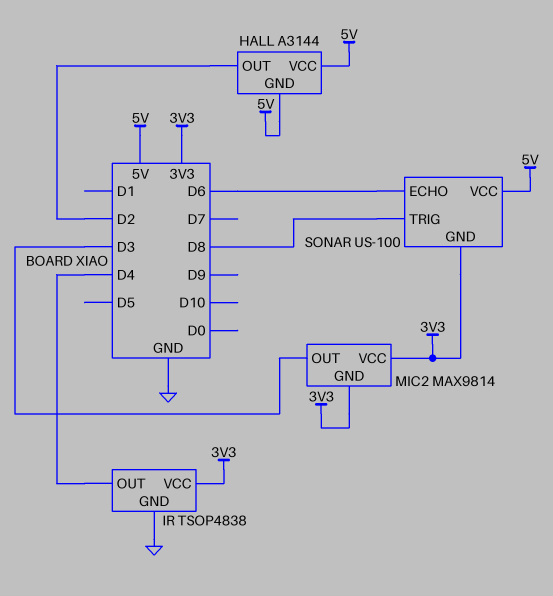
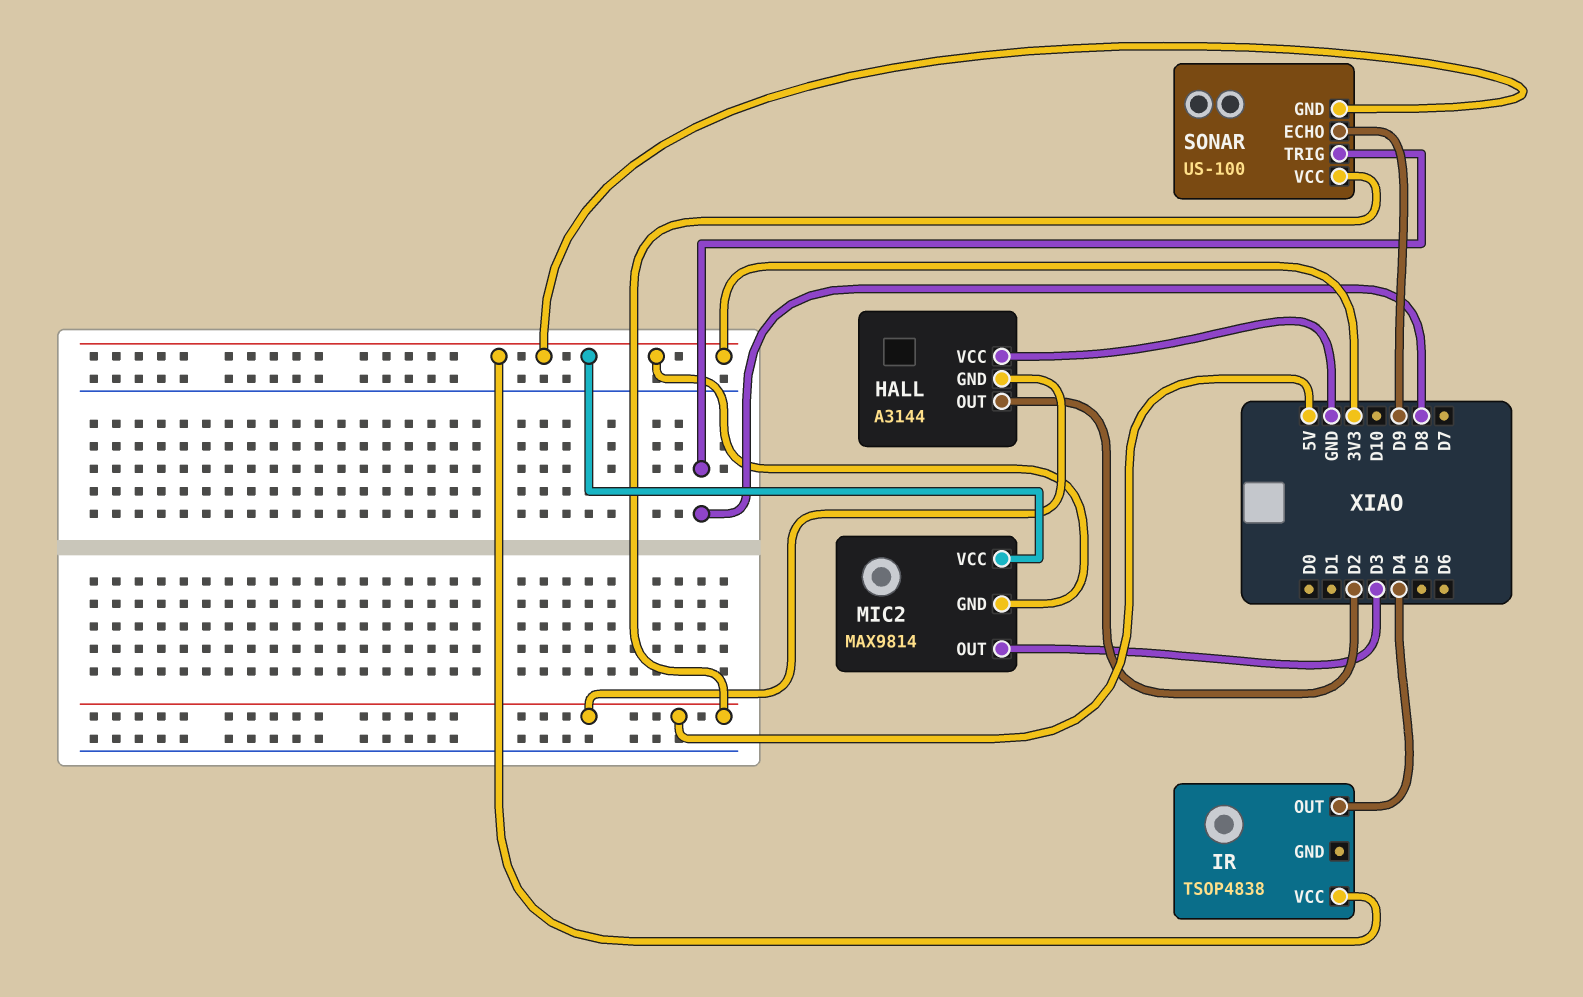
HALL pin VCC: 5V -> GND
IR pin GND: GND -> none
SONAR pin ECHO: D6 -> D9

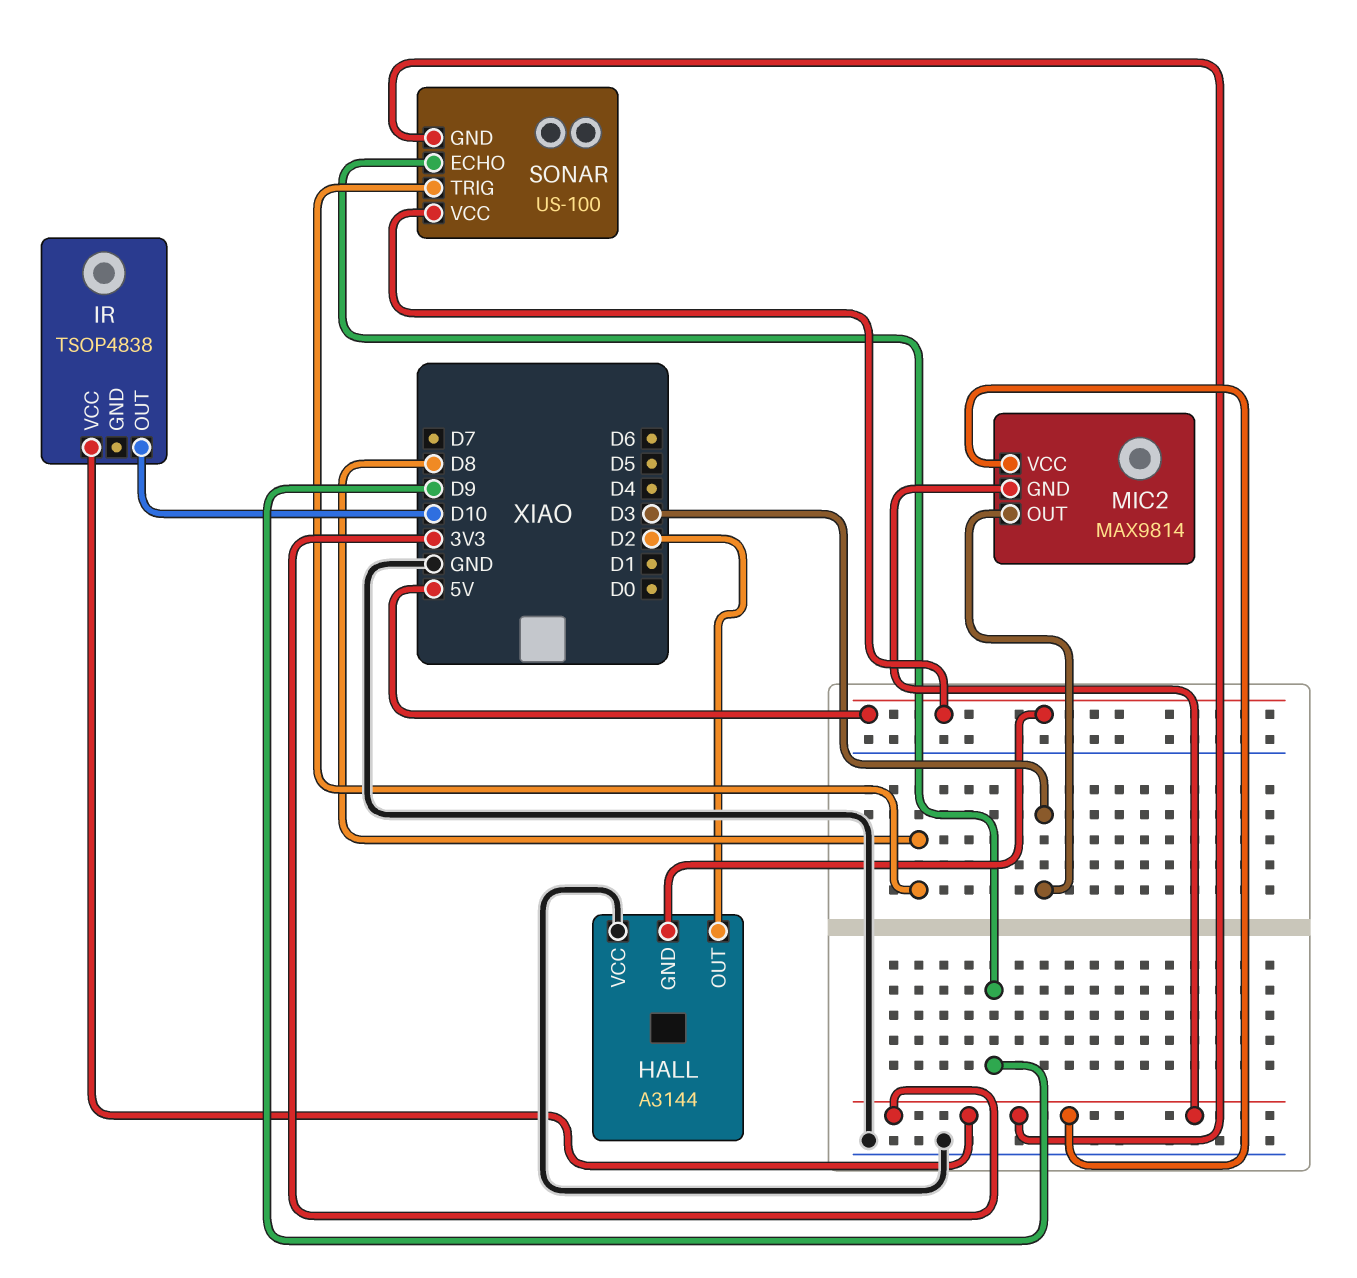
IR pin OUT: D4 -> D10

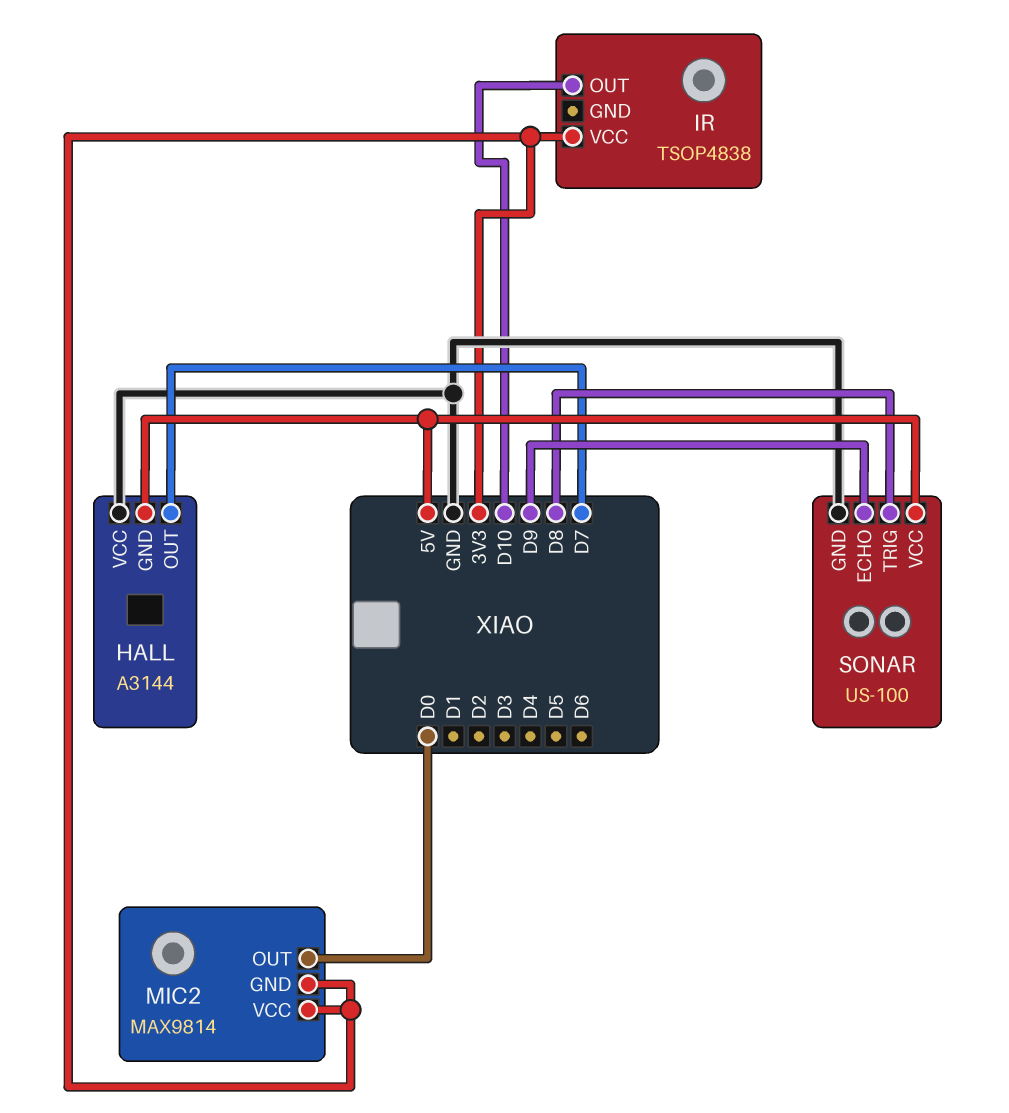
HALL pin OUT: D2 -> D7
MIC2 pin OUT: D3 -> D0
SONAR pin GND: 3V3 -> GND

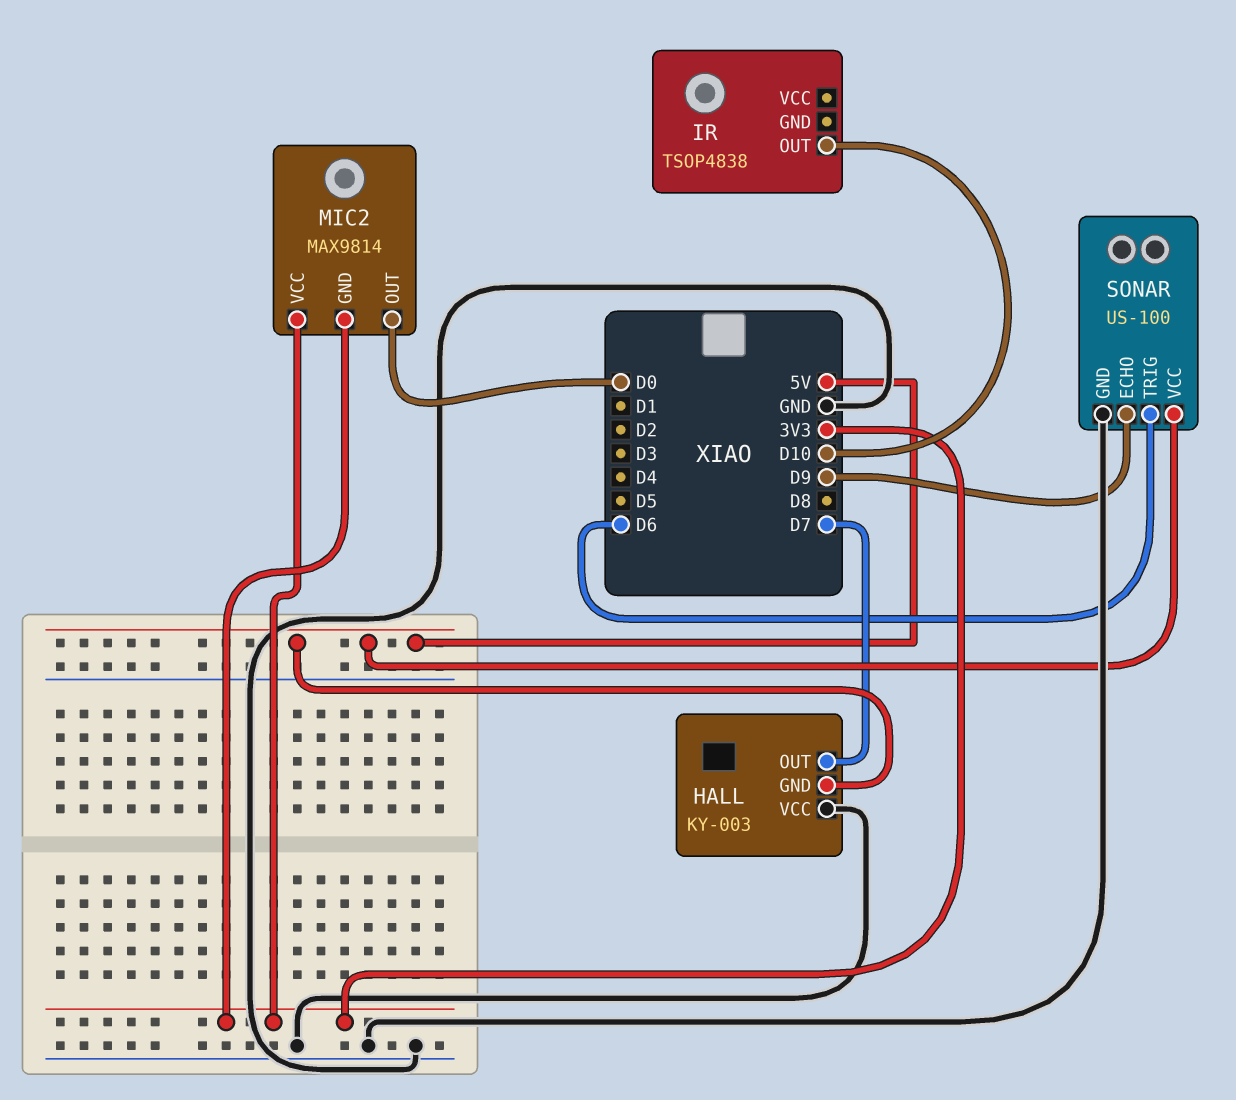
HALL: A3144 -> KY-003
IR pin VCC: 3V3 -> none
SONAR pin TRIG: D8 -> D6

